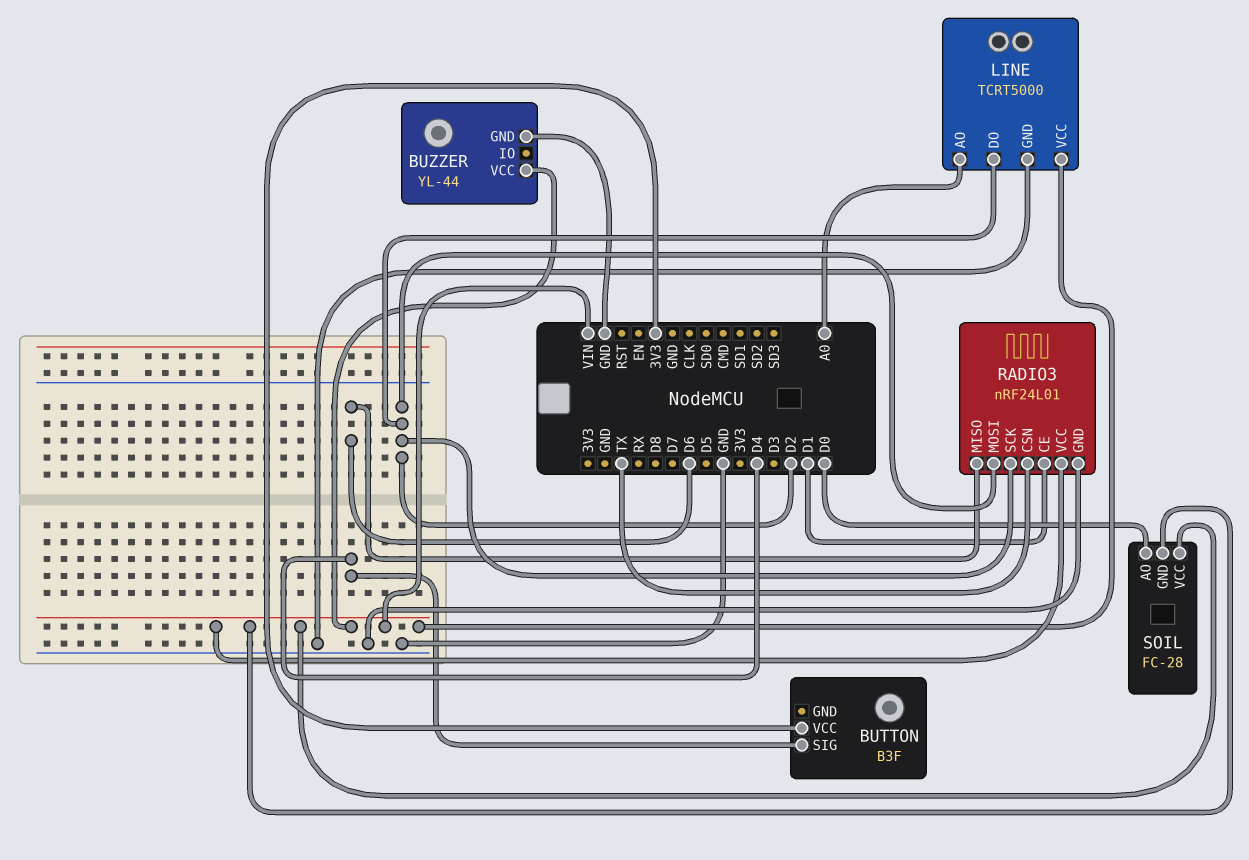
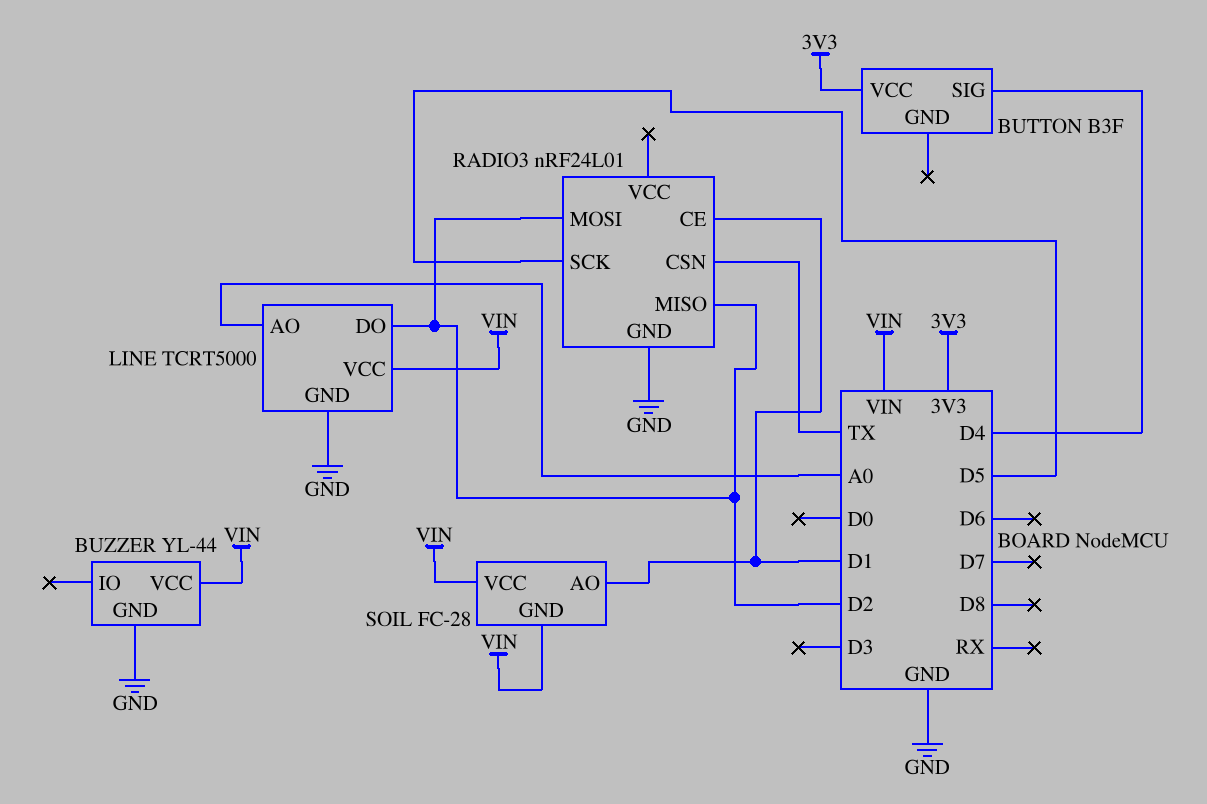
RADIO3 pin MISO: D6 -> D2
RADIO3 pin SCK: D2 -> D5
RADIO3 pin VCC: VIN -> none
SOIL pin AO: D0 -> D1

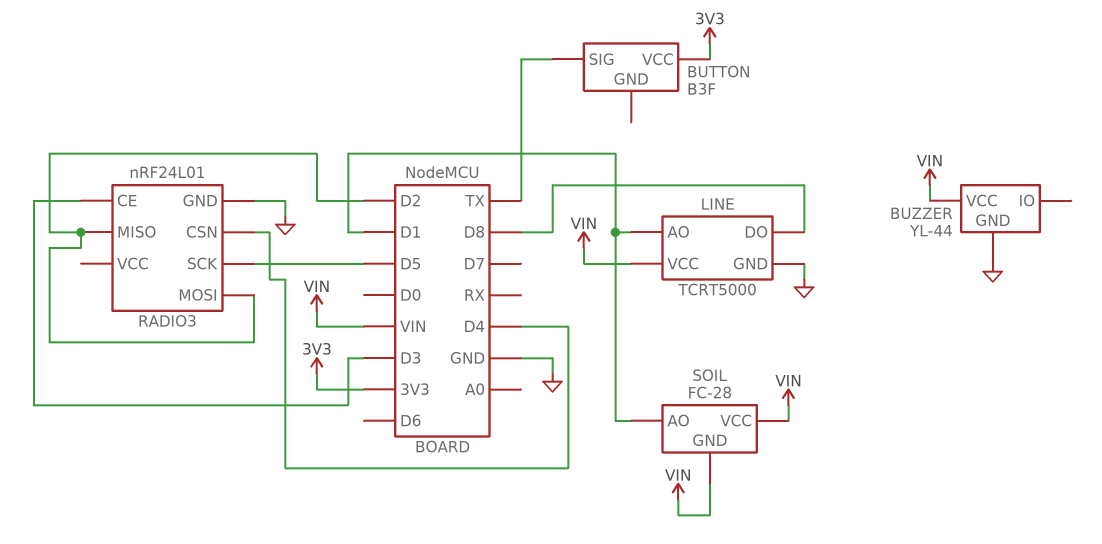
BUTTON pin SIG: D4 -> TX
LINE pin AO: A0 -> D1
LINE pin DO: D2 -> D8
RADIO3 pin CE: D1 -> D3
RADIO3 pin CSN: TX -> D4

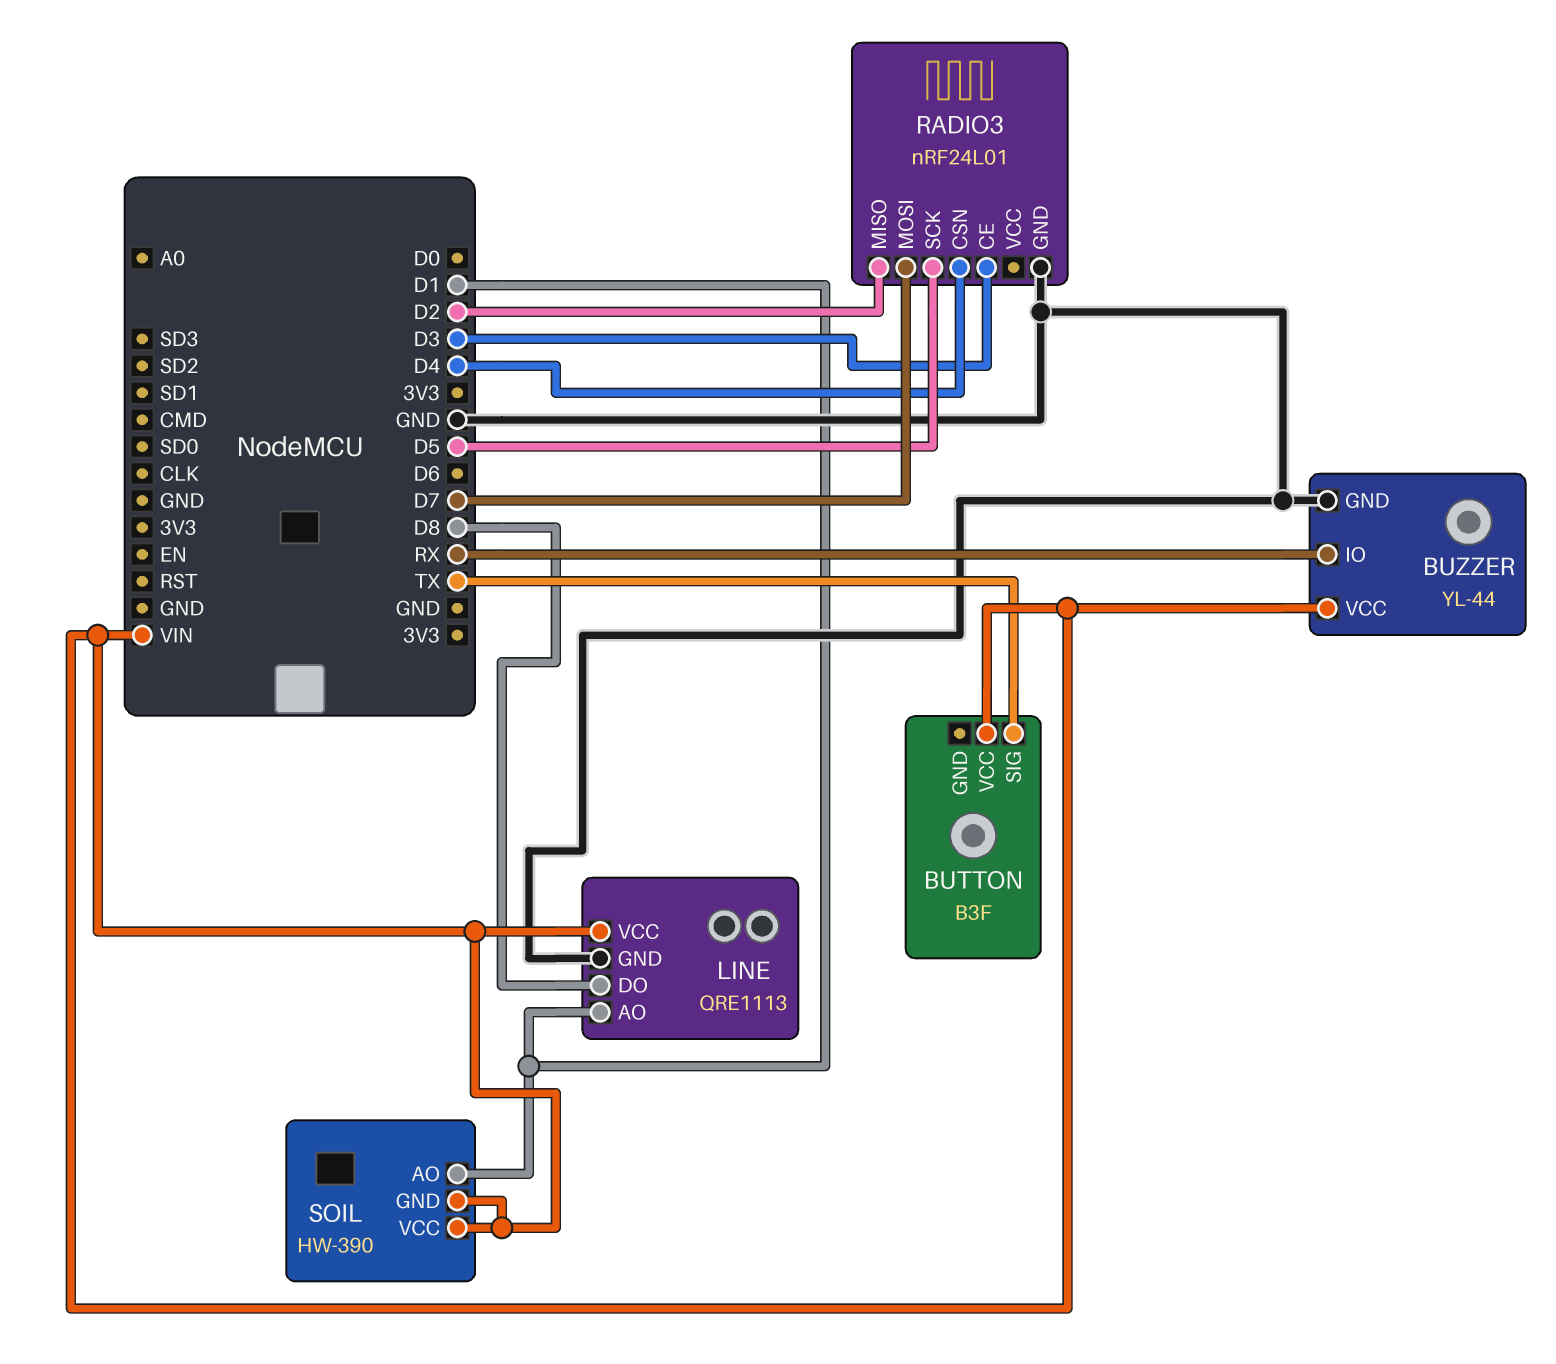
BUTTON pin VCC: 3V3 -> VIN
BUZZER pin IO: none -> RX
LINE: TCRT5000 -> QRE1113
RADIO3 pin MOSI: D2 -> D7
SOIL: FC-28 -> HW-390

